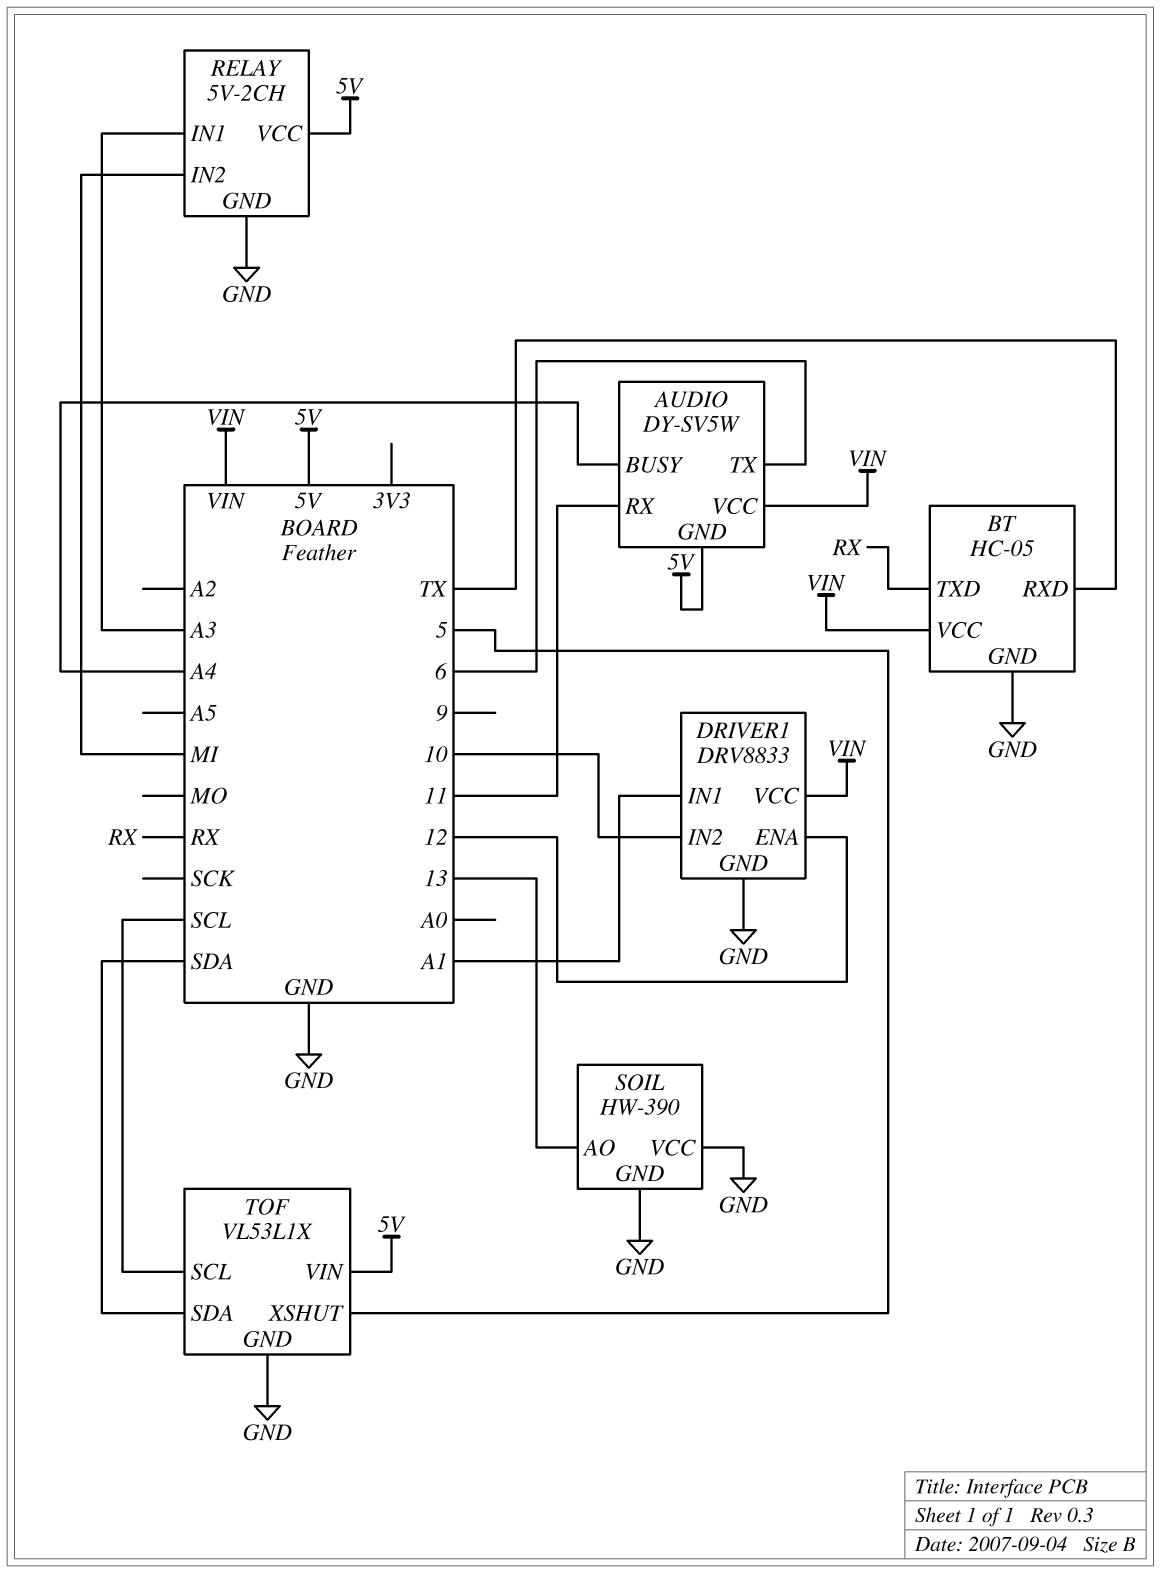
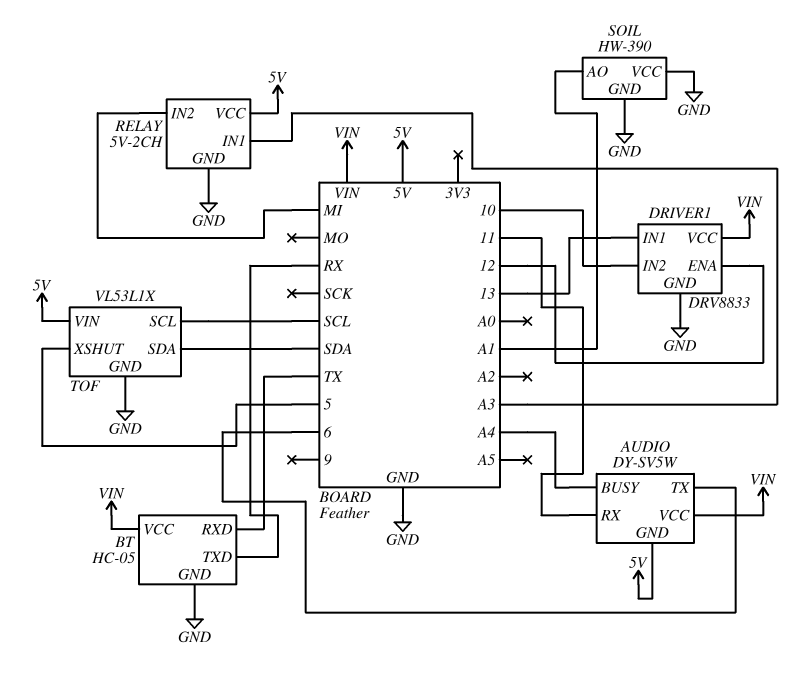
DRIVER1 pin IN1: A1 -> 13
SOIL pin AO: 13 -> A1

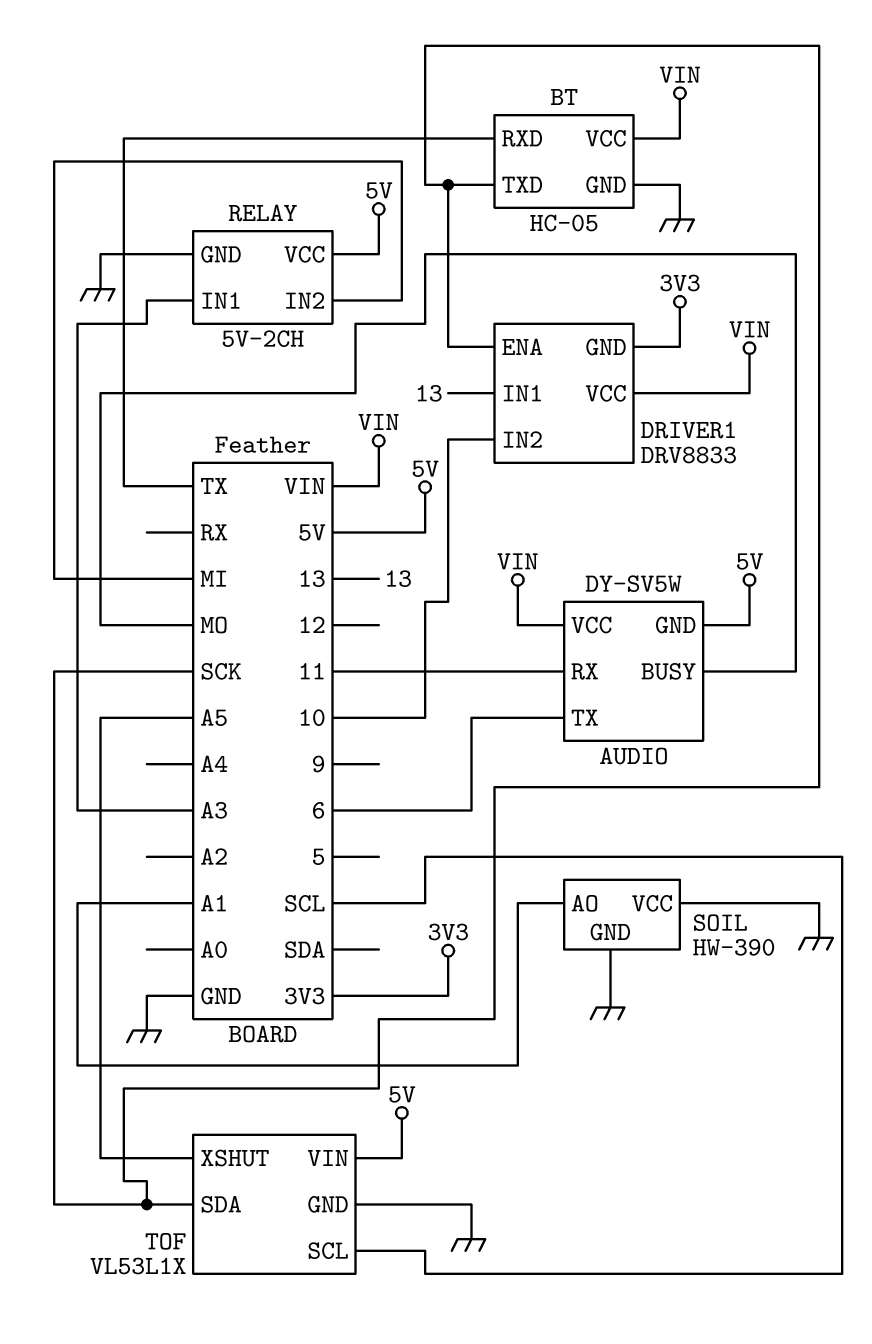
AUDIO pin BUSY: A4 -> MO
BT pin TXD: RX -> SCK
DRIVER1 pin ENA: 12 -> SCK
DRIVER1 pin GND: GND -> 3V3
TOF pin SDA: SDA -> SCK
TOF pin XSHUT: 5 -> A5

